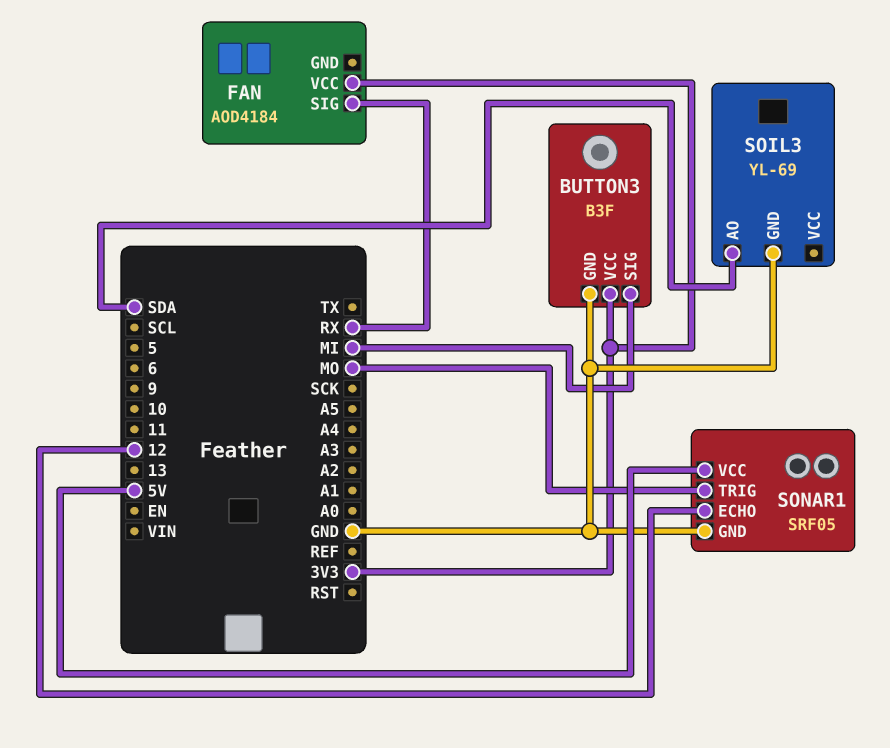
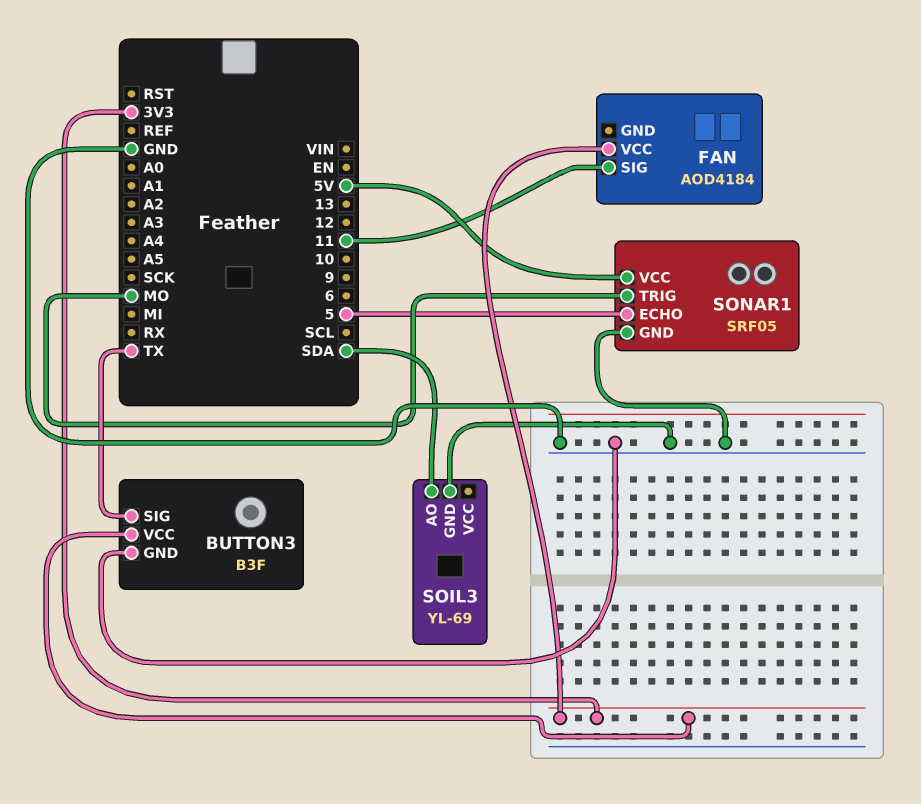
BUTTON3 pin SIG: MI -> TX
FAN pin SIG: RX -> 11
SONAR1 pin ECHO: 12 -> 5

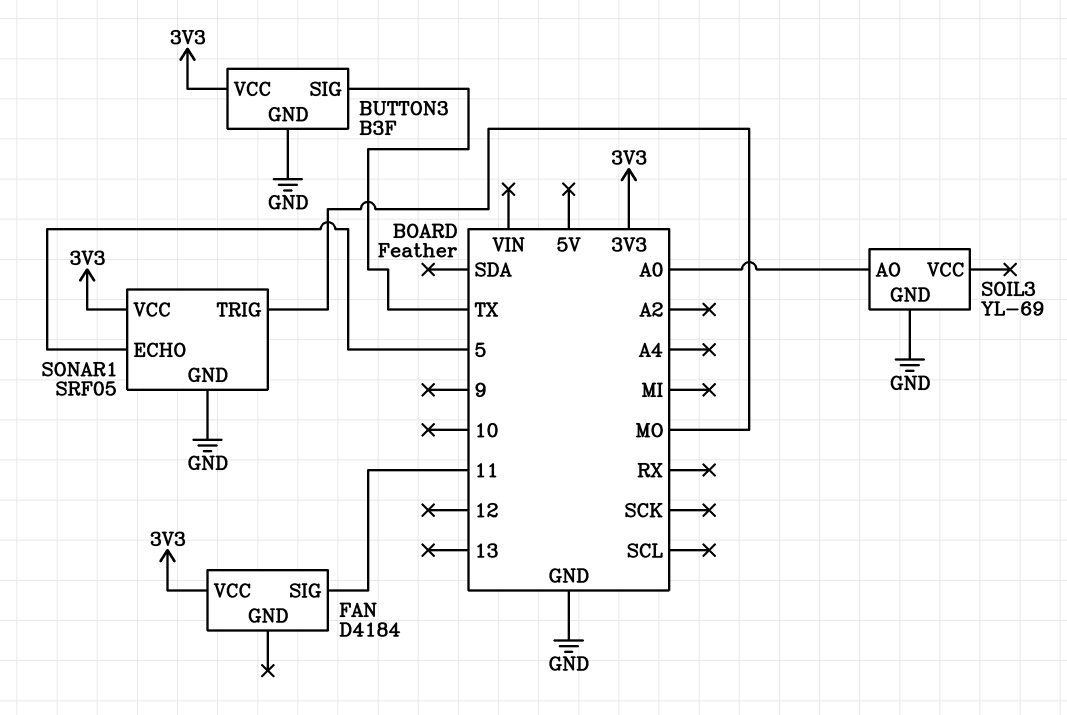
FAN: AOD4184 -> D4184
SOIL3 pin AO: SDA -> A0
SONAR1 pin VCC: 5V -> 3V3

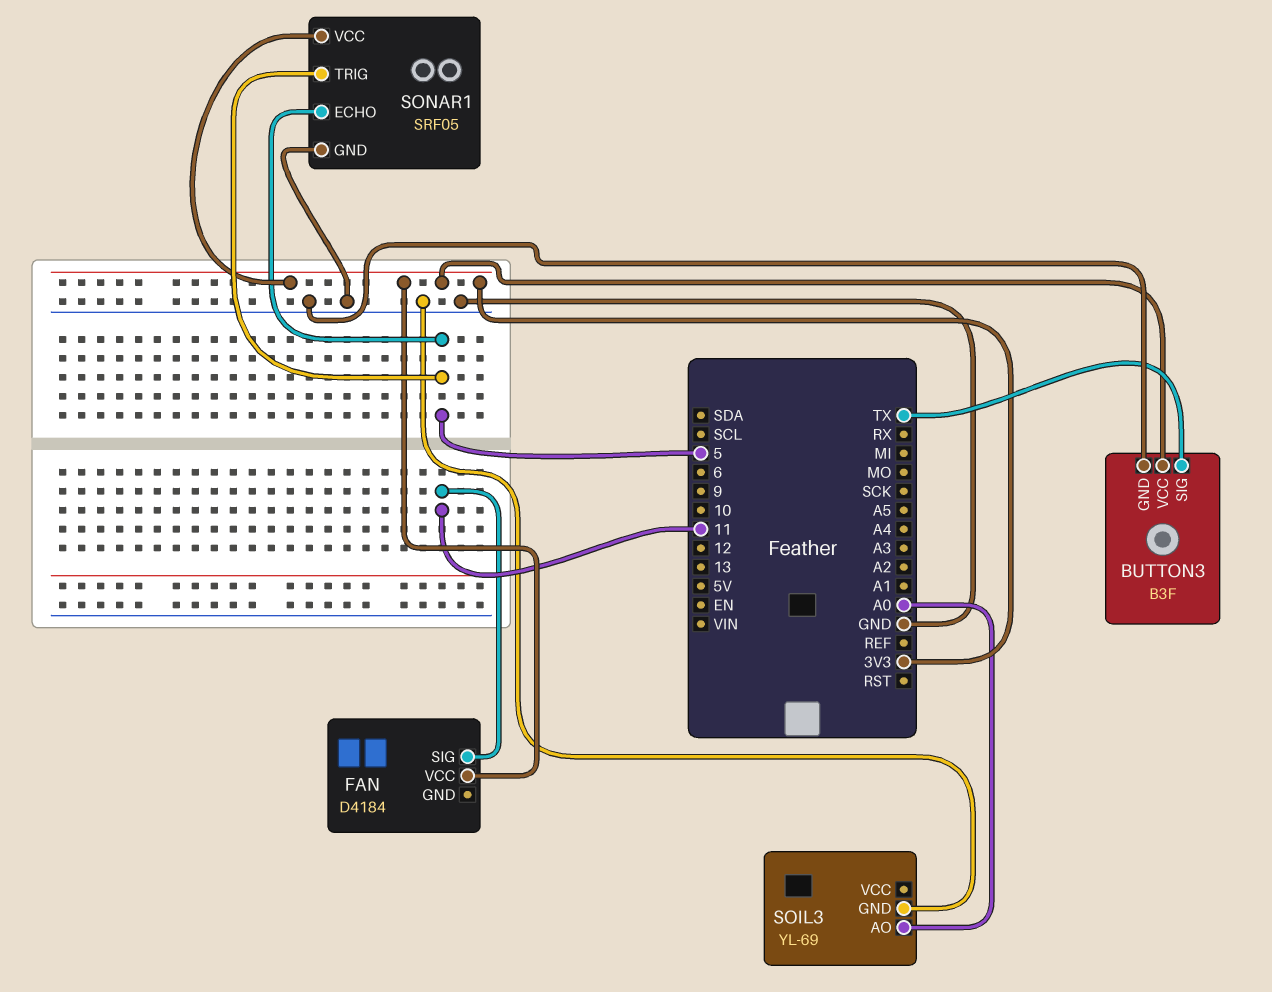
SONAR1 pin TRIG: MO -> 5

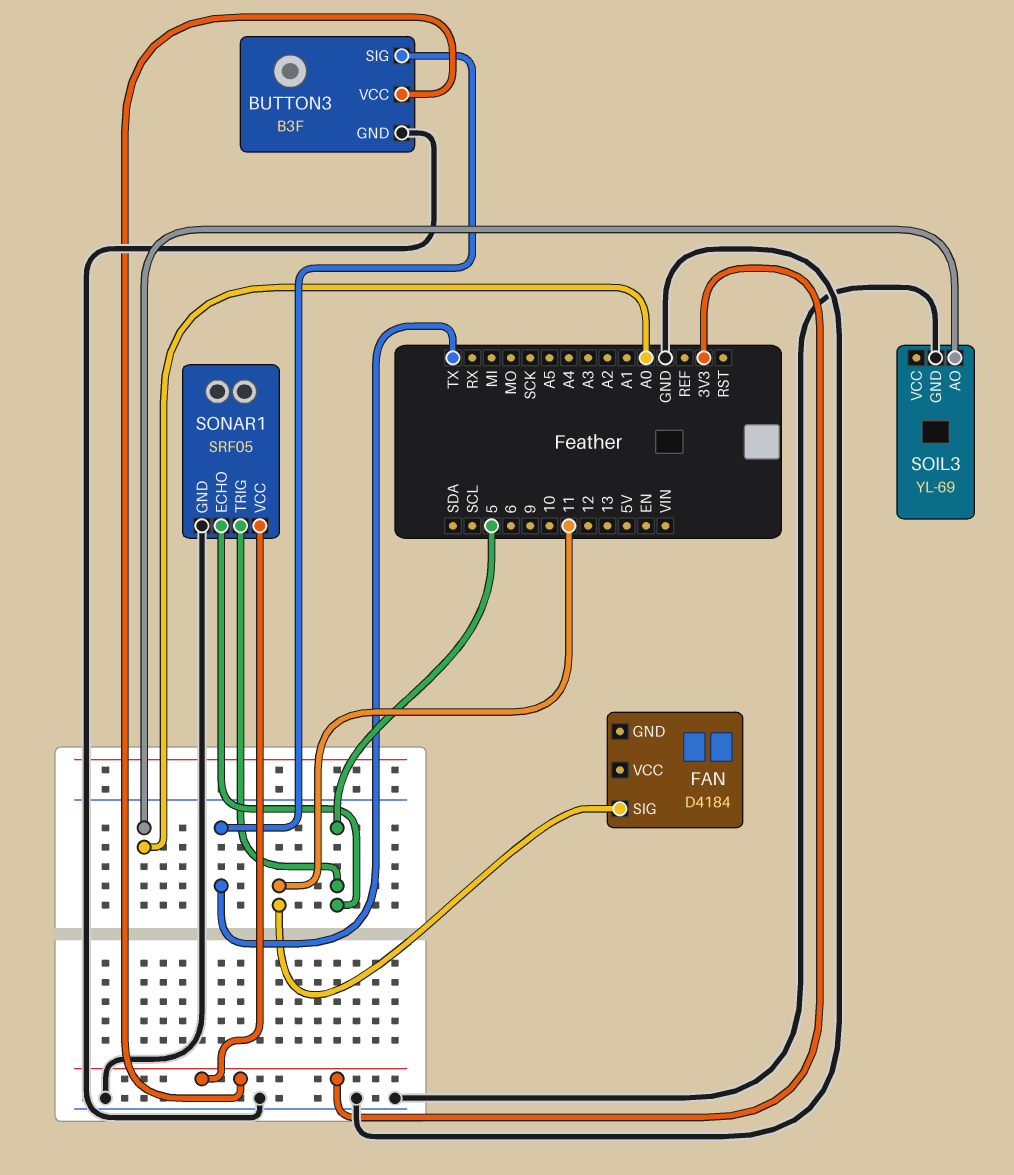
FAN pin VCC: 3V3 -> none

